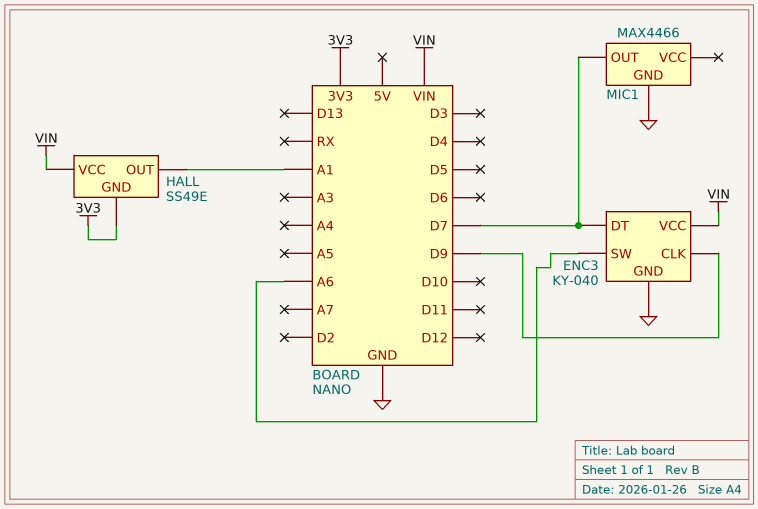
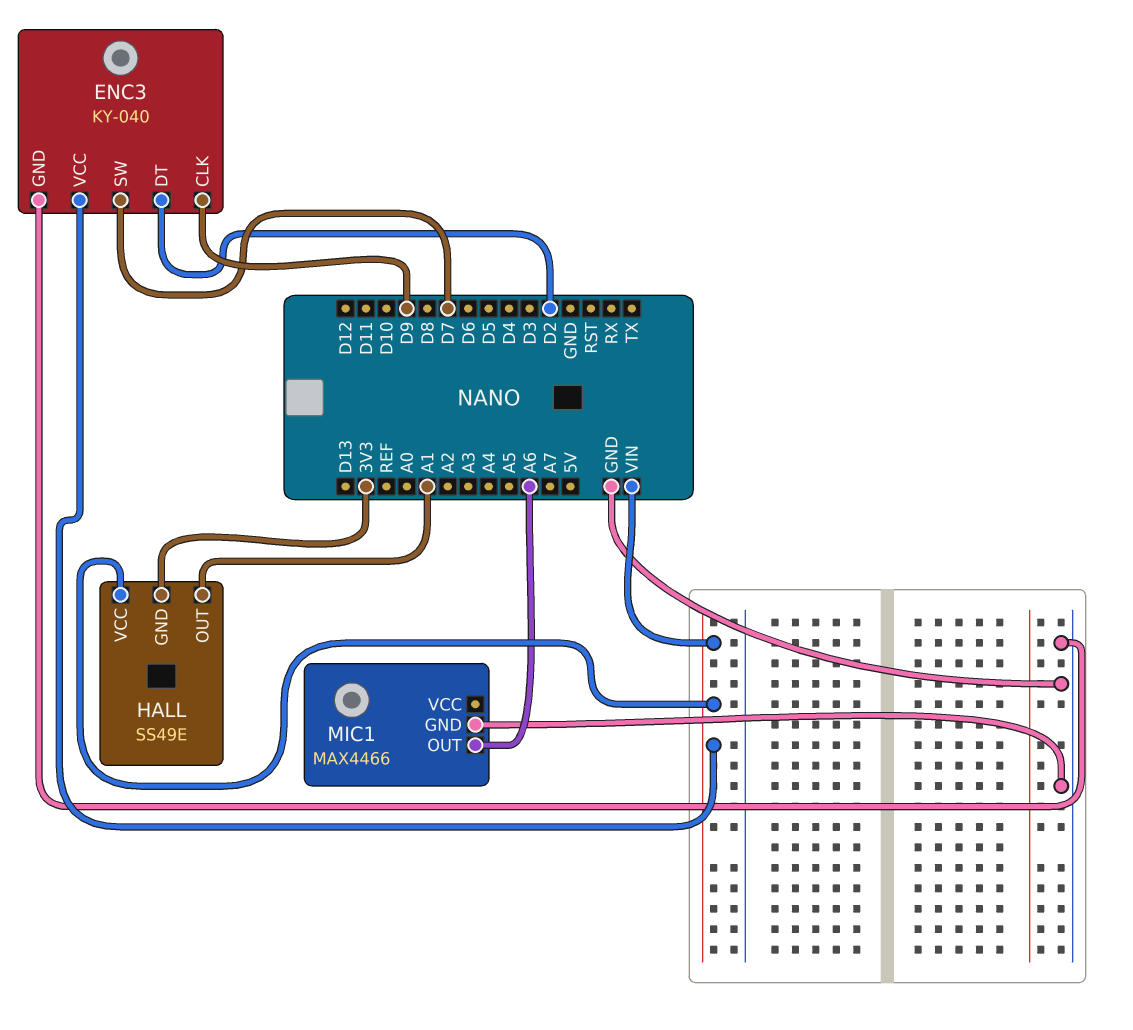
ENC3 pin DT: D7 -> D2
ENC3 pin SW: A6 -> D7
MIC1 pin OUT: D7 -> A6

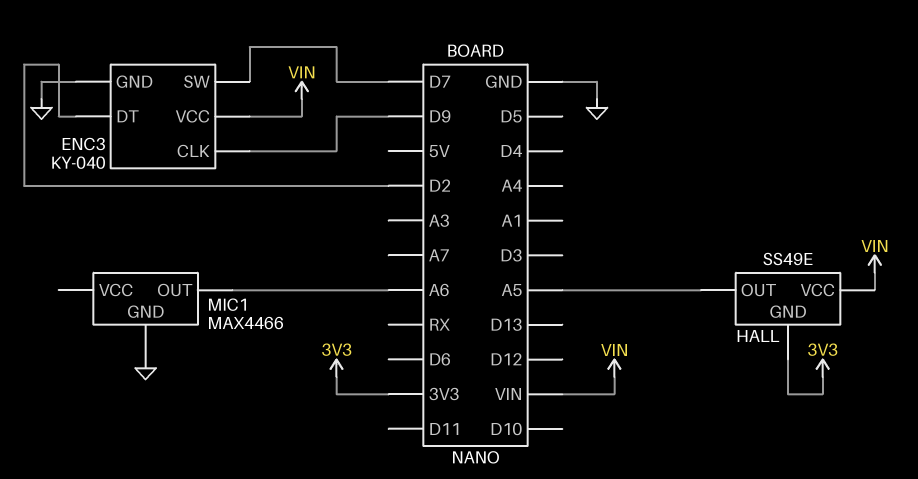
HALL pin OUT: A1 -> A5

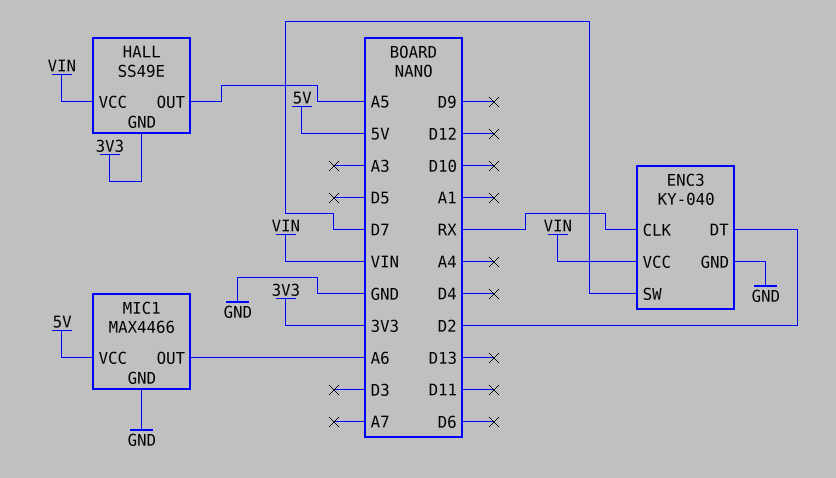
ENC3 pin CLK: D9 -> RX
MIC1 pin VCC: none -> 5V

